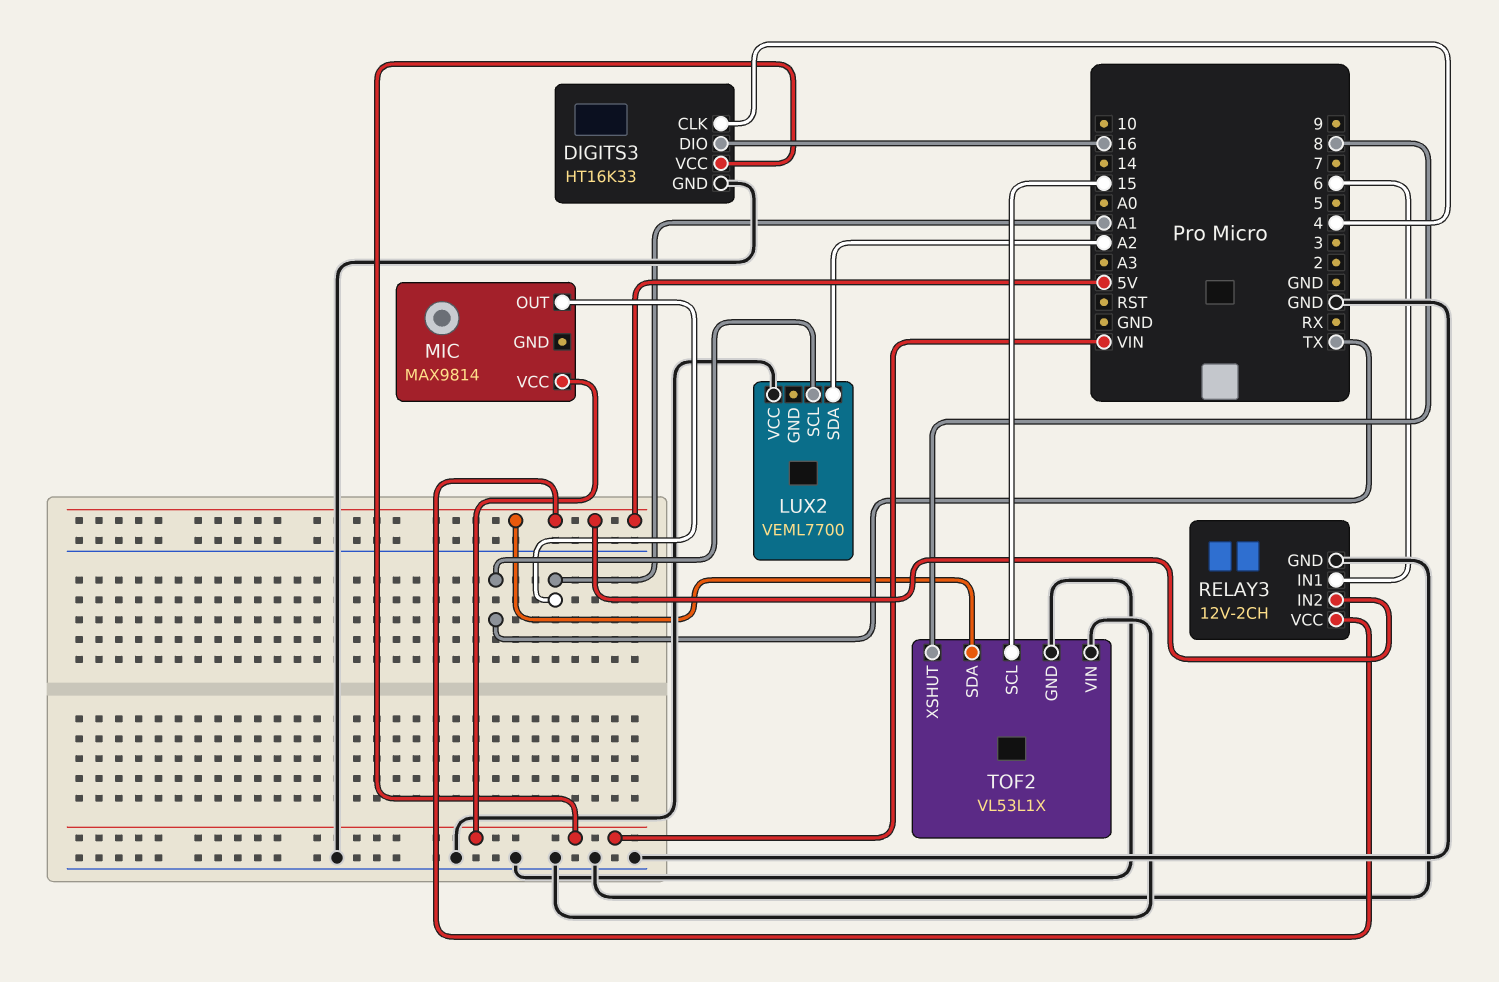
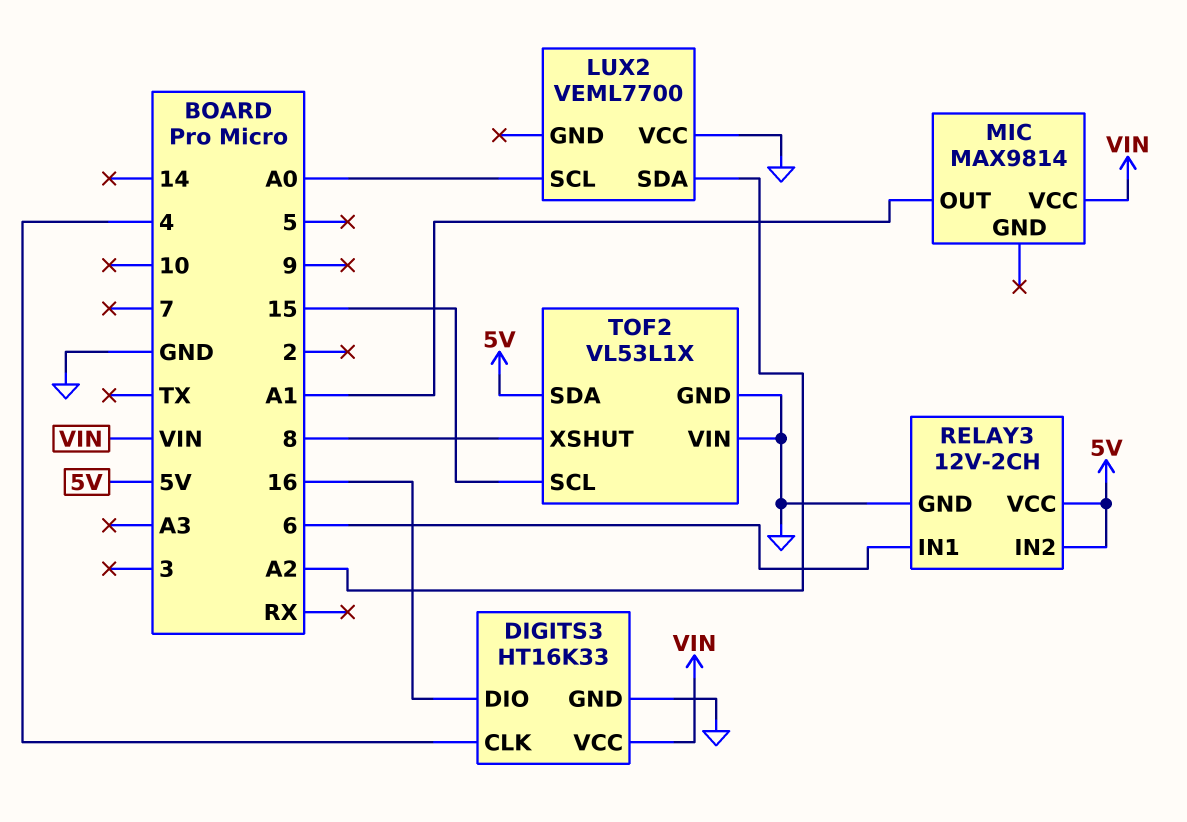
LUX2 pin SCL: TX -> A0

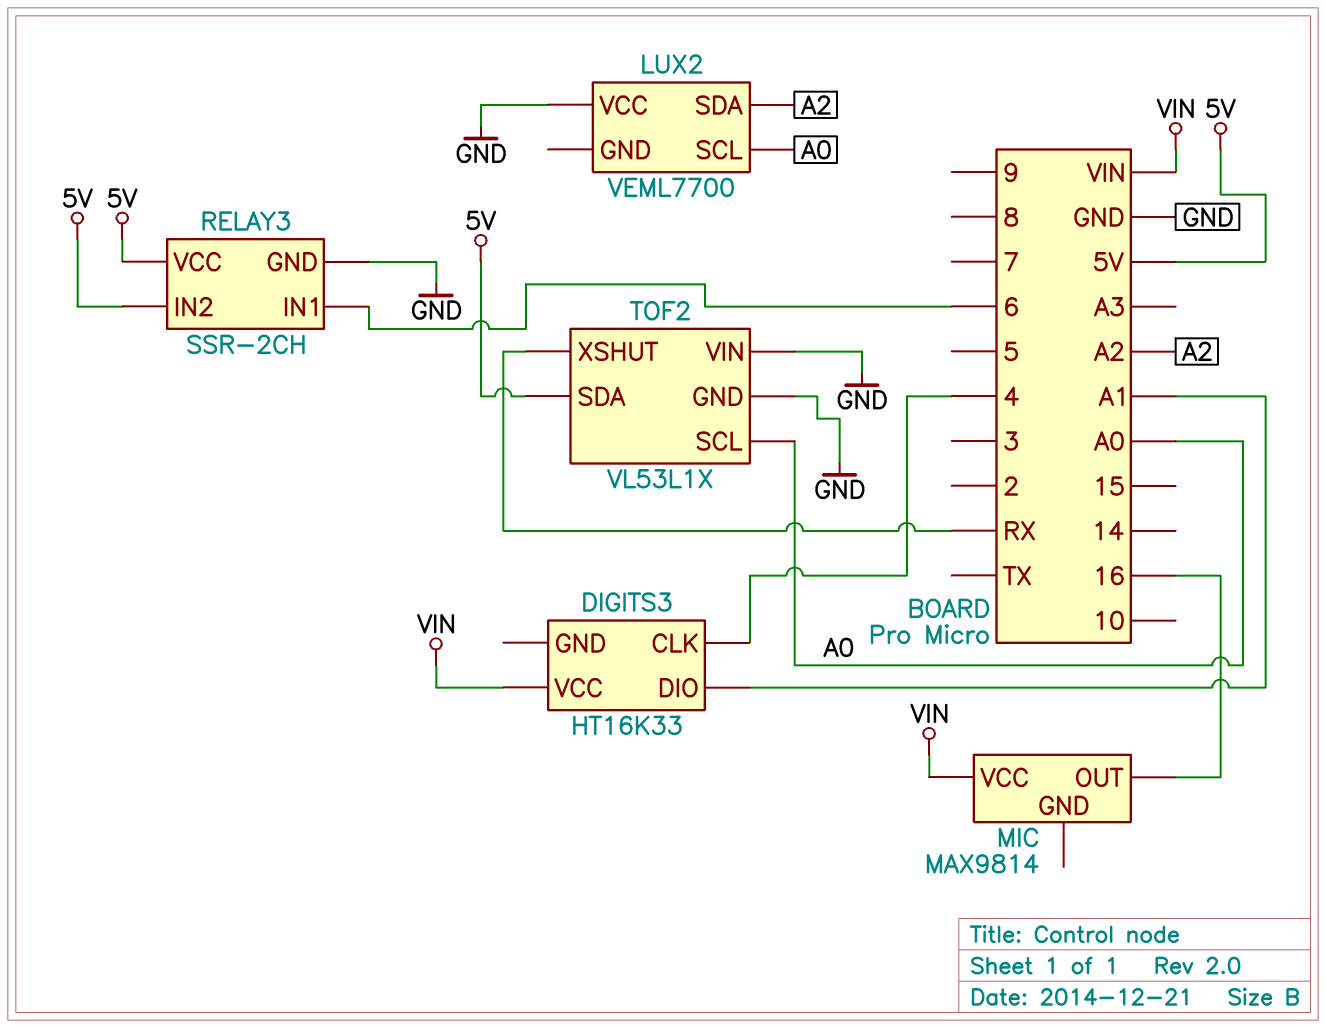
DIGITS3 pin DIO: 16 -> A1
DIGITS3 pin GND: GND -> none
MIC pin OUT: A1 -> 16
RELAY3: 12V-2CH -> SSR-2CH
TOF2 pin SCL: 15 -> A0
TOF2 pin XSHUT: 8 -> RX

